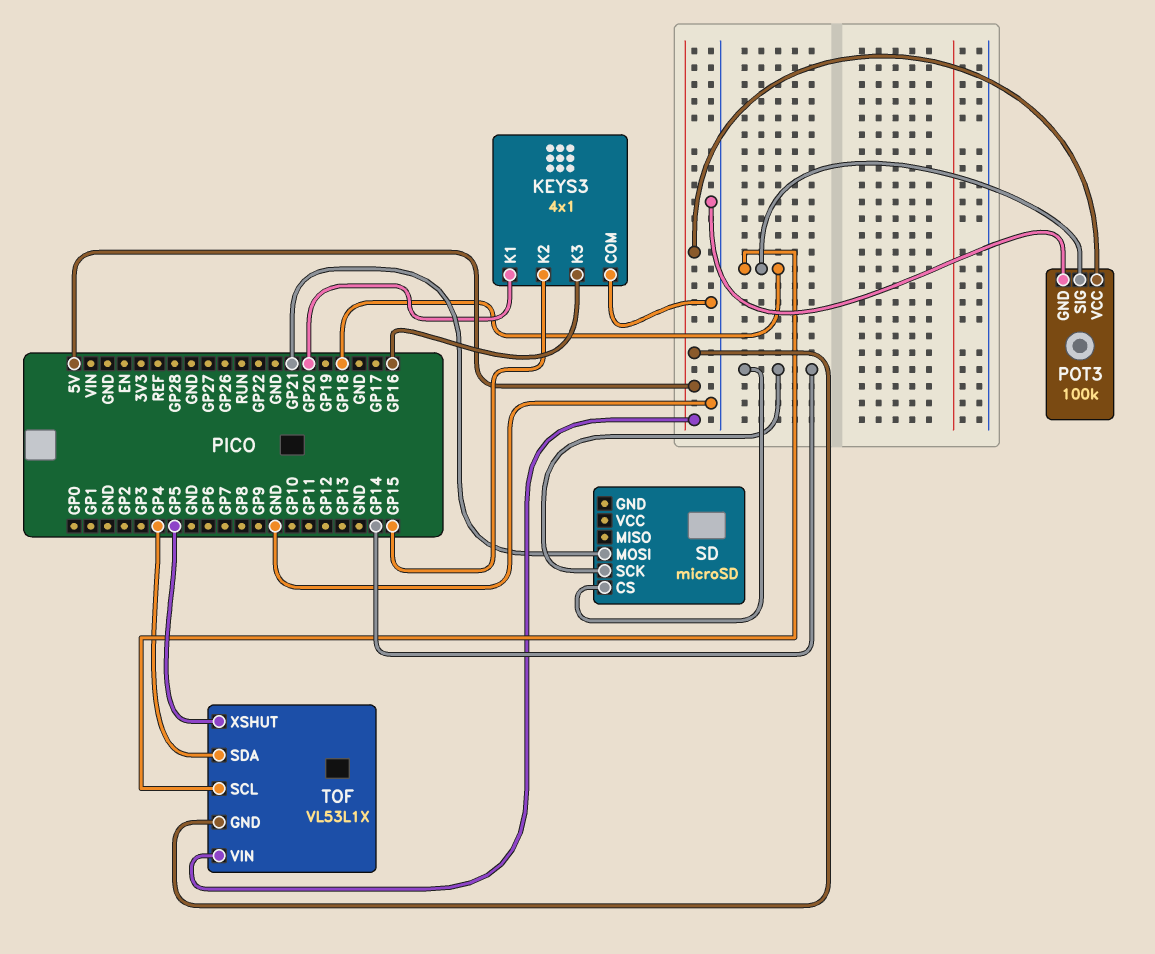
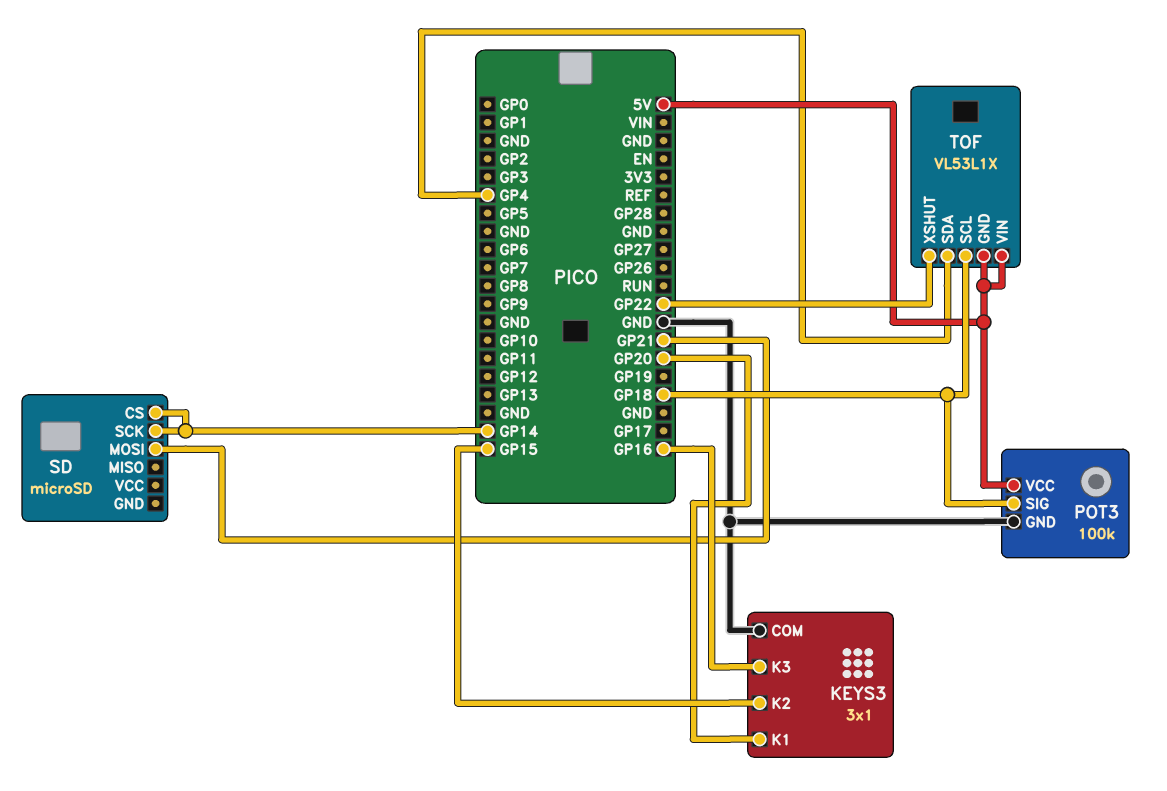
KEYS3: 4x1 -> 3x1
TOF pin XSHUT: GP5 -> GP22

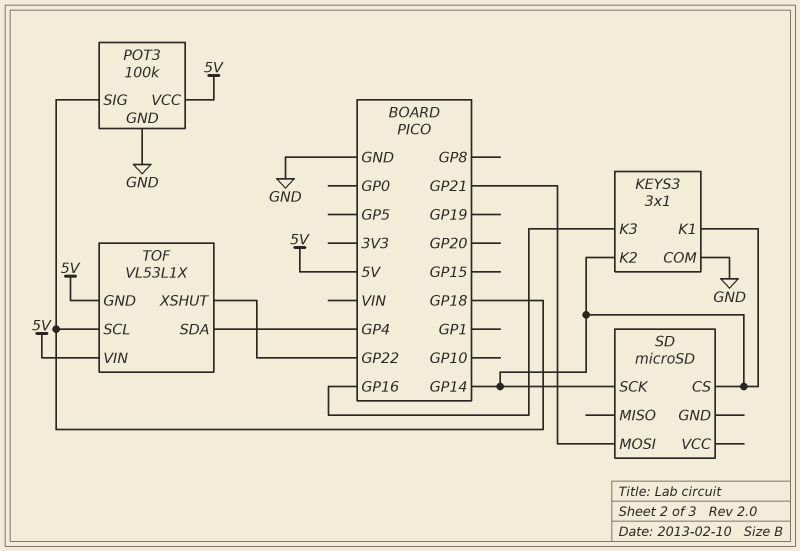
KEYS3 pin K1: GP20 -> GP14
KEYS3 pin K2: GP15 -> GP14

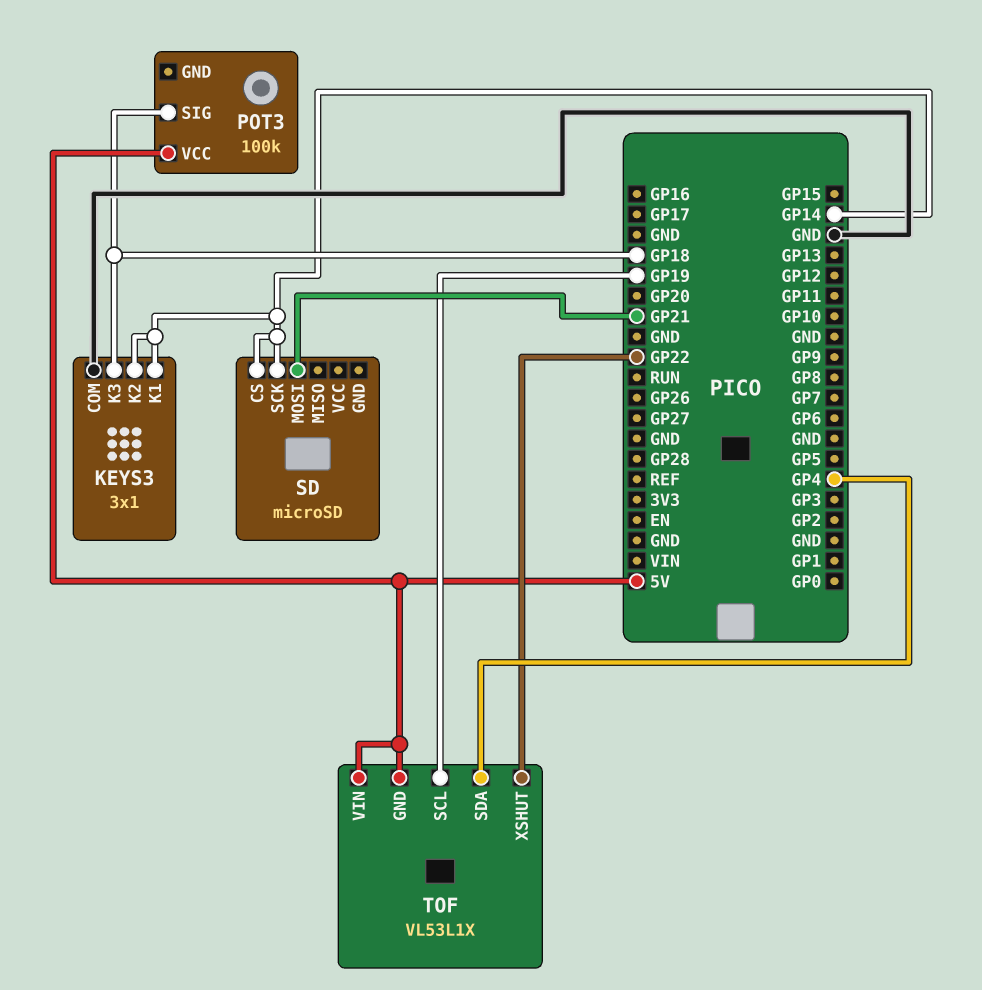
KEYS3 pin K3: GP16 -> GP18
POT3 pin GND: GND -> none
TOF pin SCL: GP18 -> GP19

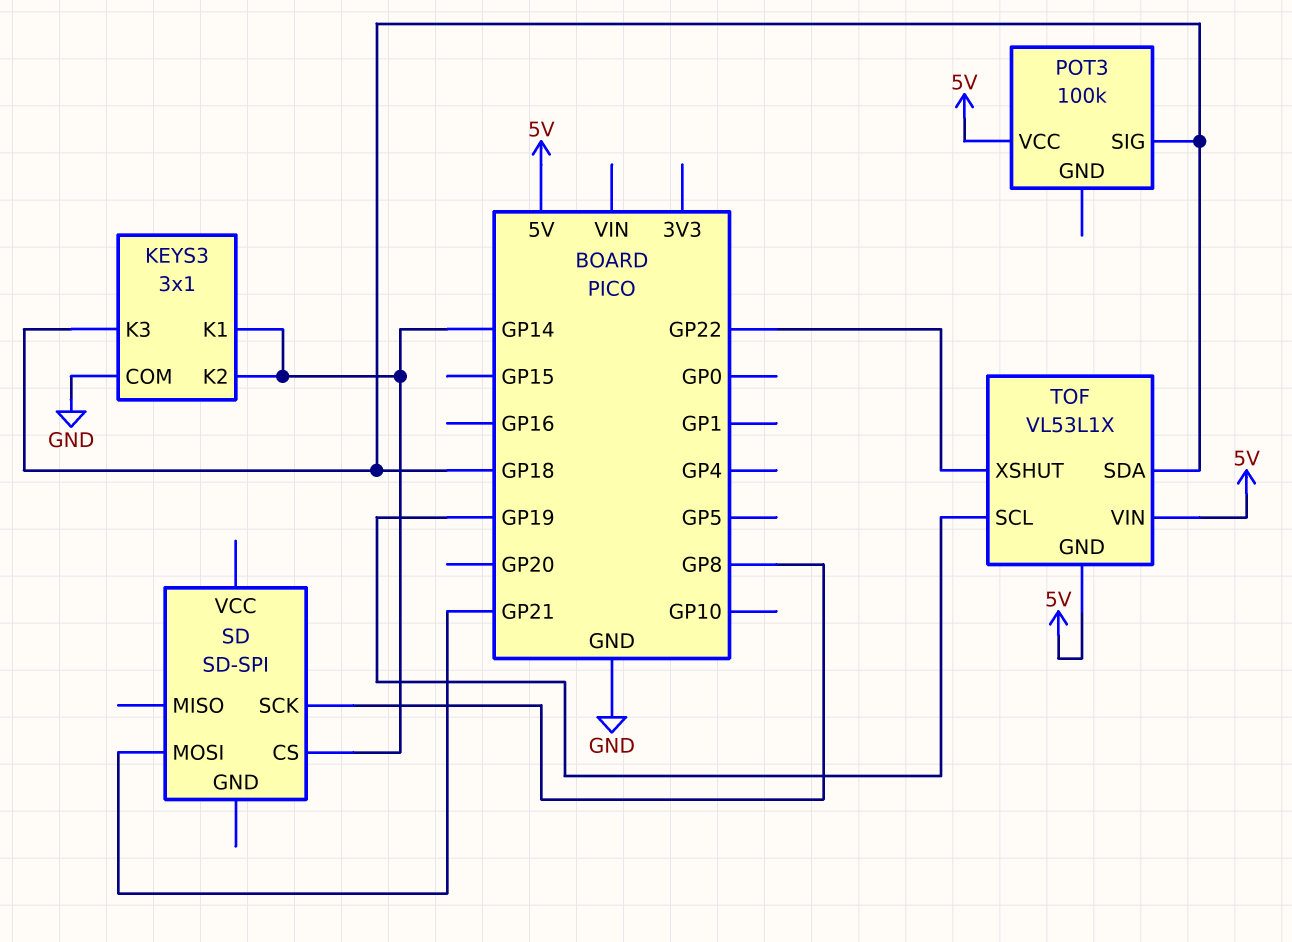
SD: microSD -> SD-SPI
SD pin SCK: GP14 -> GP8
TOF pin SDA: GP4 -> GP18

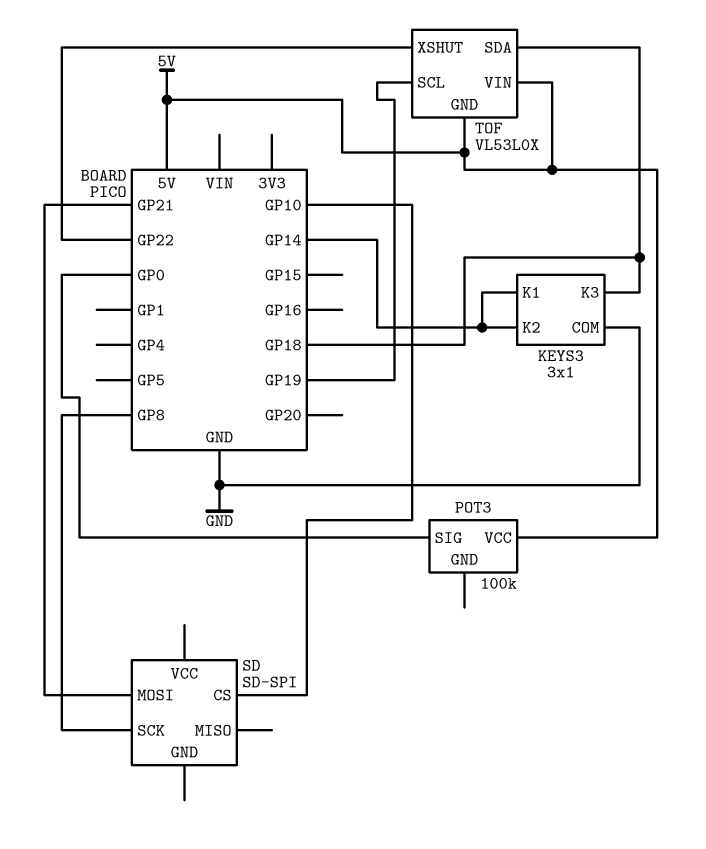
POT3 pin SIG: GP18 -> GP0
SD pin CS: GP14 -> GP10
TOF: VL53L1X -> VL53L0X

